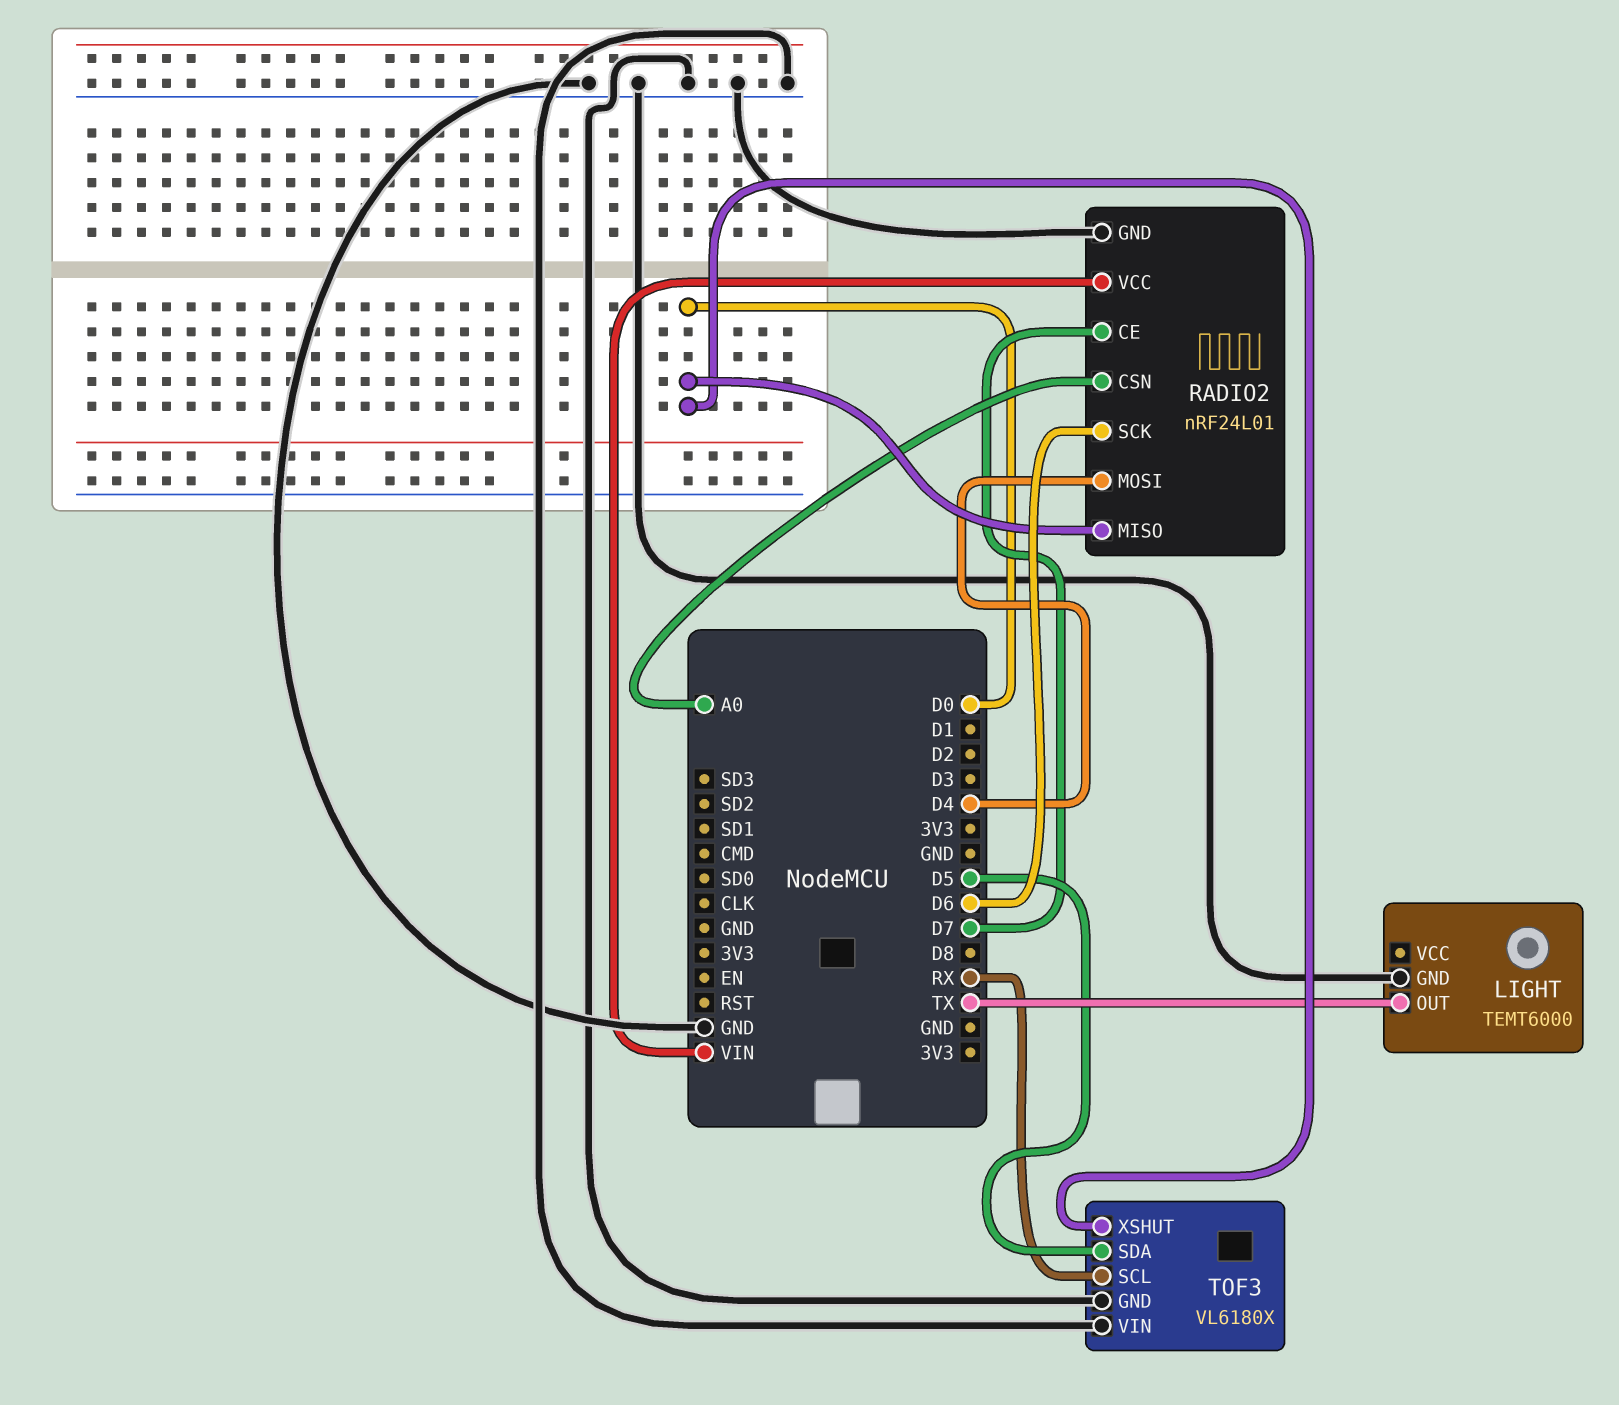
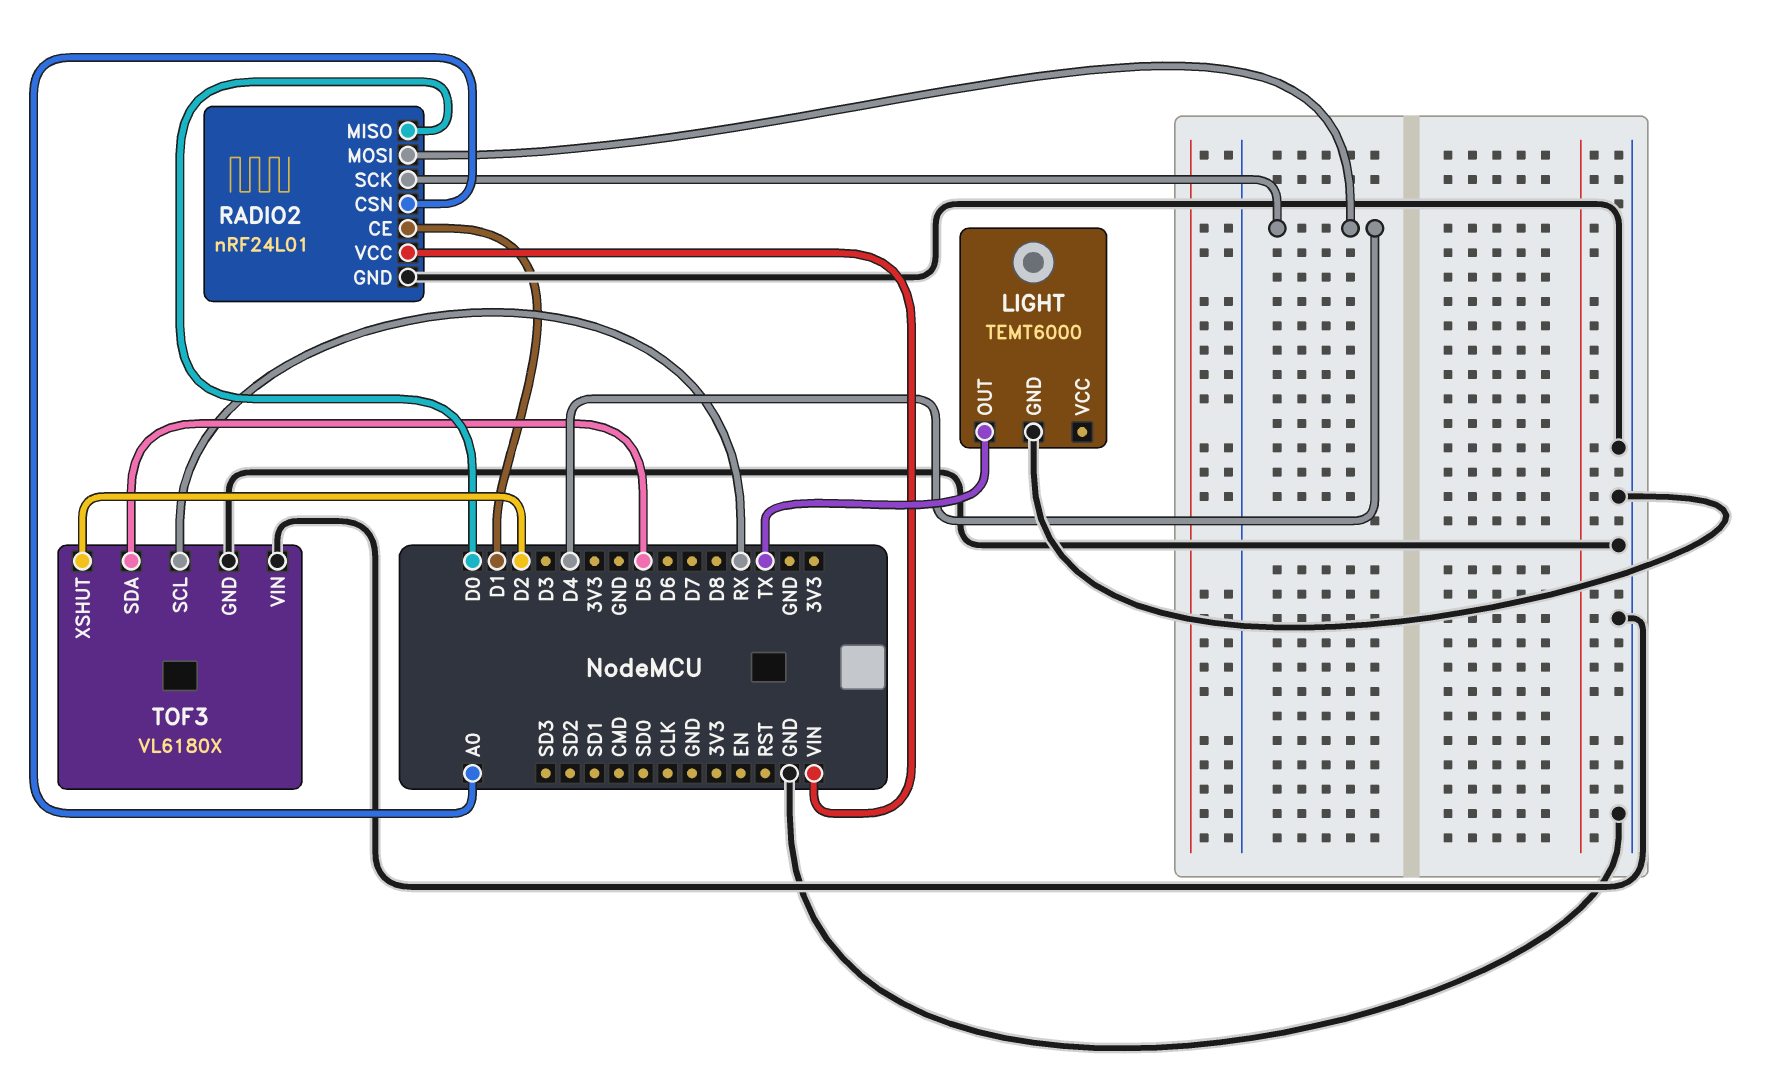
RADIO2 pin CE: D7 -> D1
RADIO2 pin SCK: D6 -> D4
TOF3 pin XSHUT: D0 -> D2

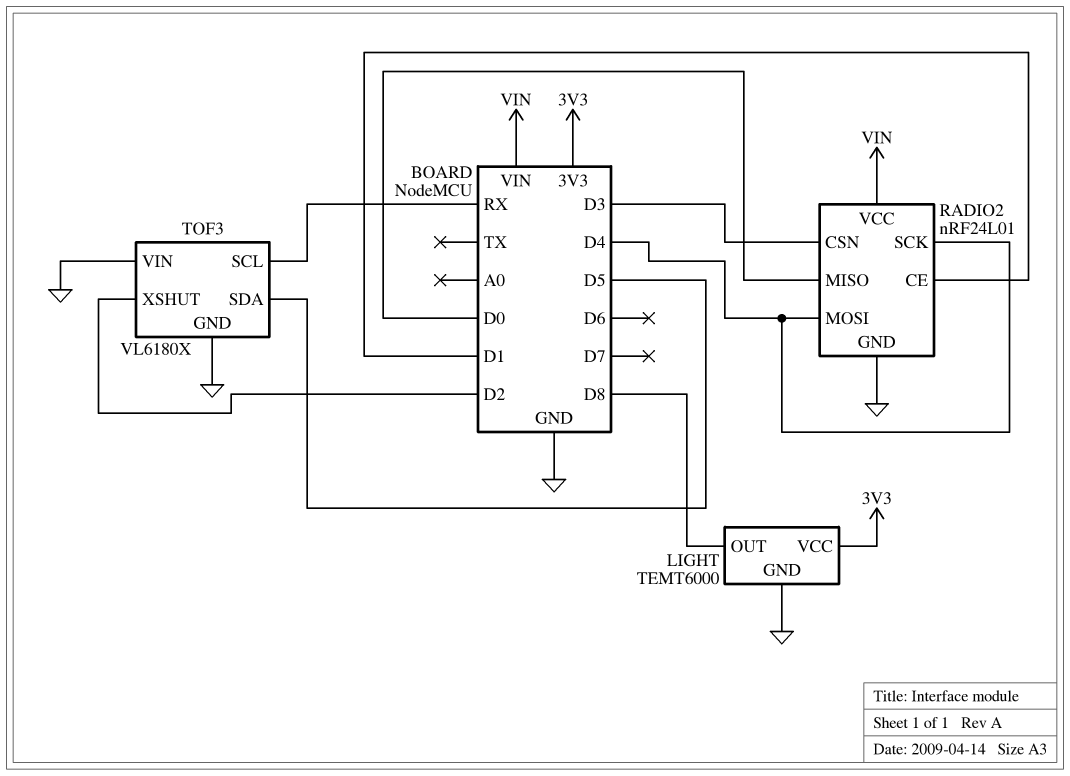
LIGHT pin OUT: TX -> D8
LIGHT pin VCC: none -> 3V3
RADIO2 pin CSN: A0 -> D3

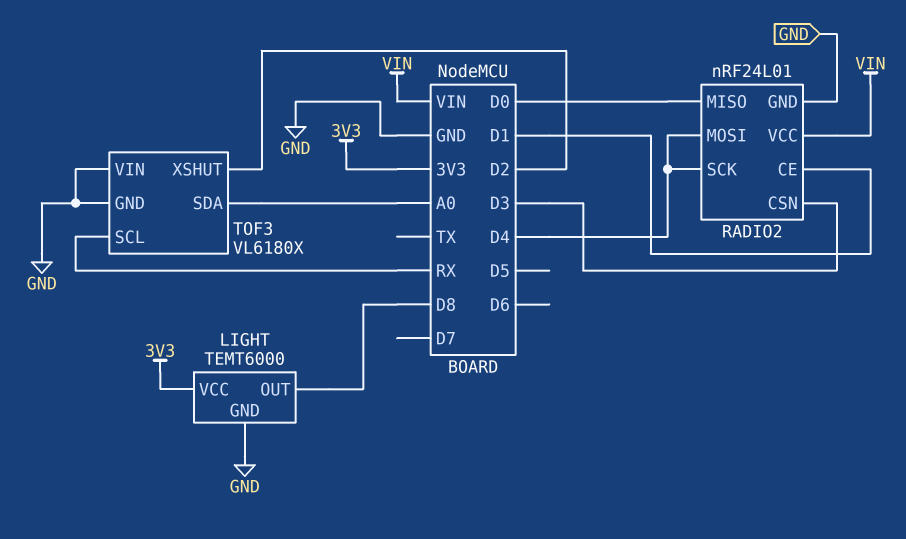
TOF3 pin SDA: D5 -> A0

